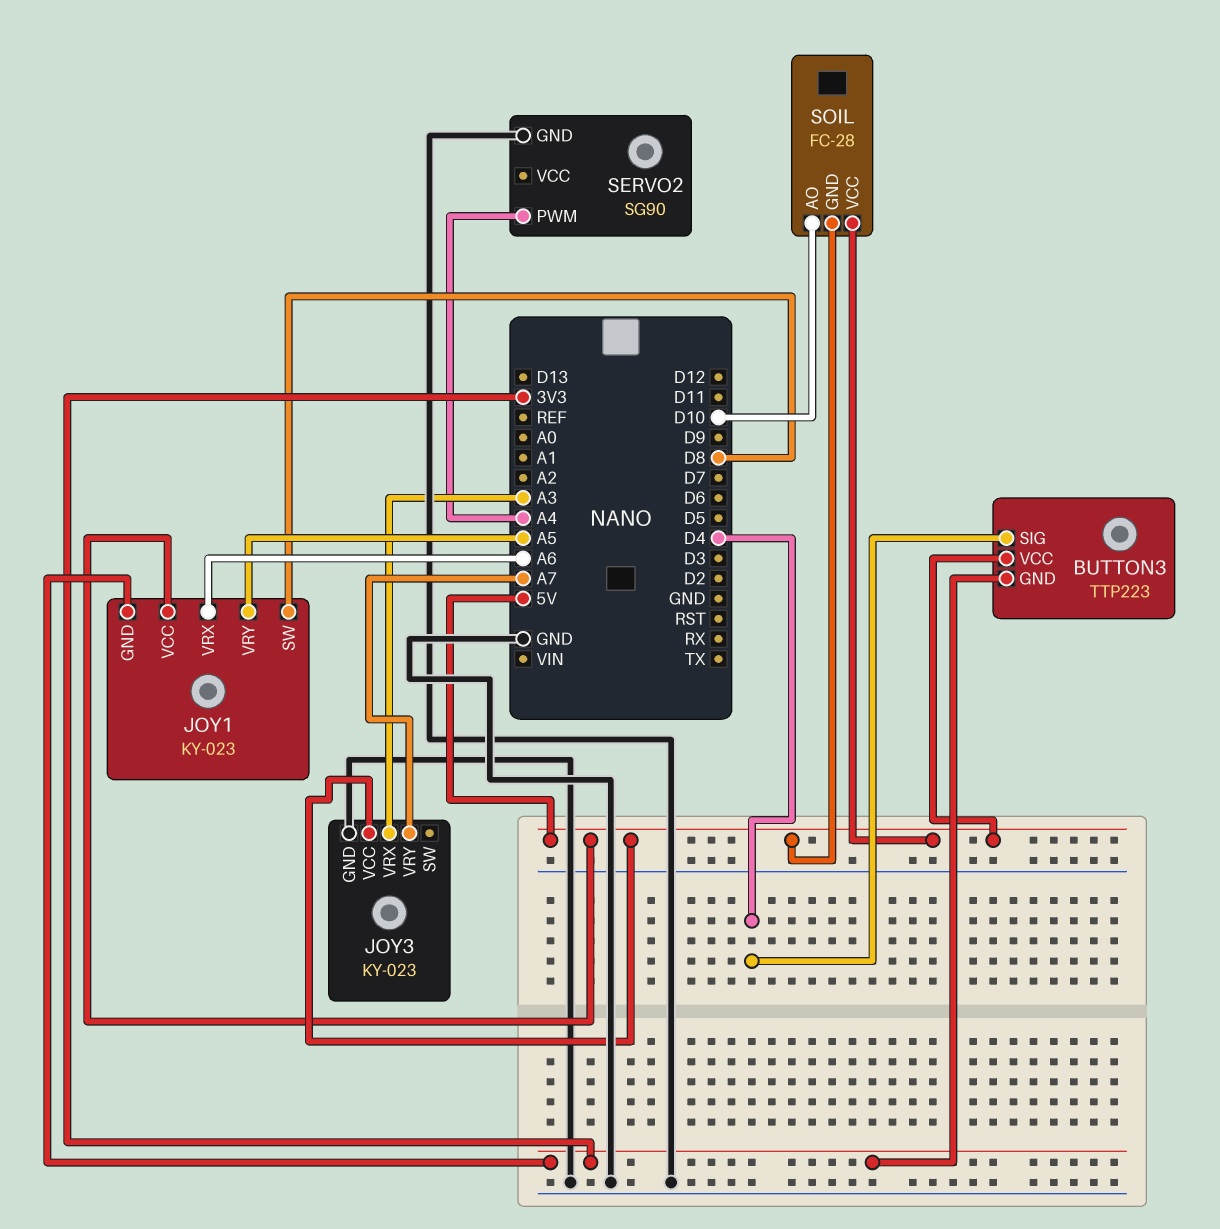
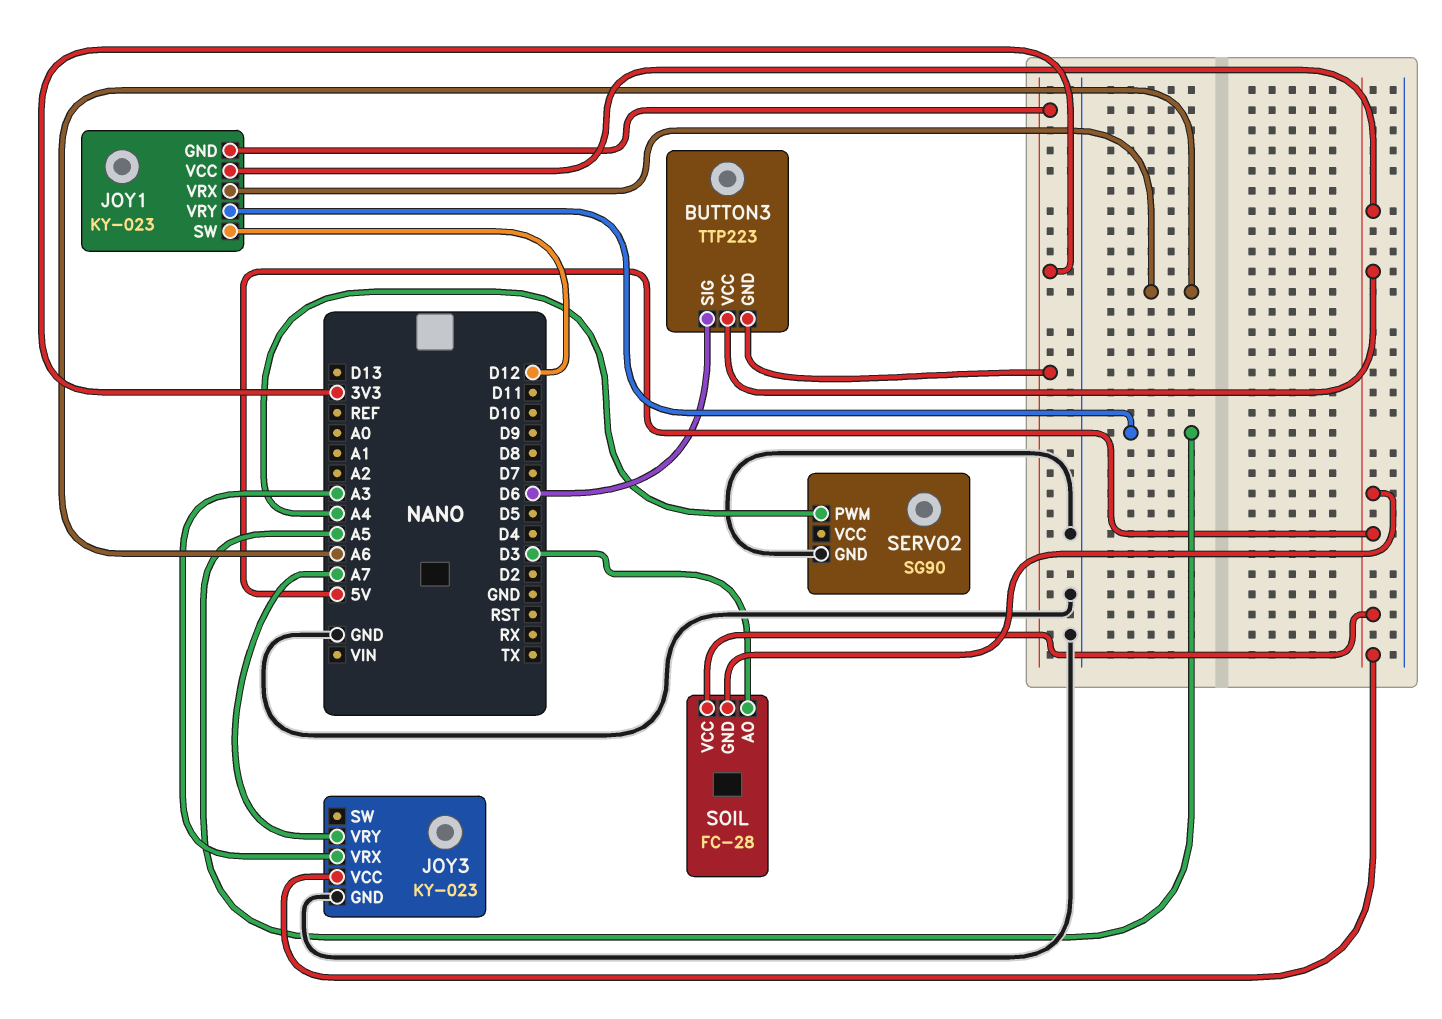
BUTTON3 pin SIG: D4 -> D6
JOY1 pin SW: D8 -> D12
SOIL pin AO: D10 -> D3

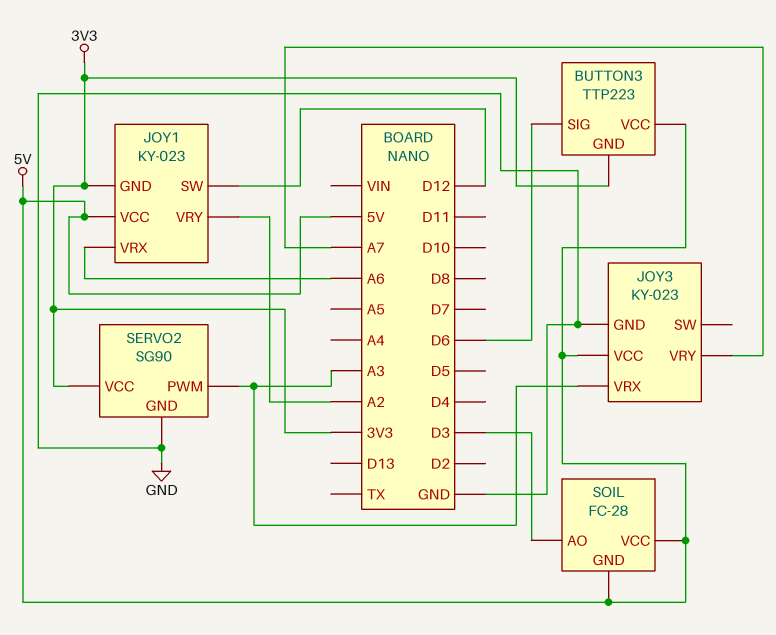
JOY1 pin VRY: A5 -> A2
SERVO2 pin PWM: A4 -> A3
SERVO2 pin VCC: none -> 3V3

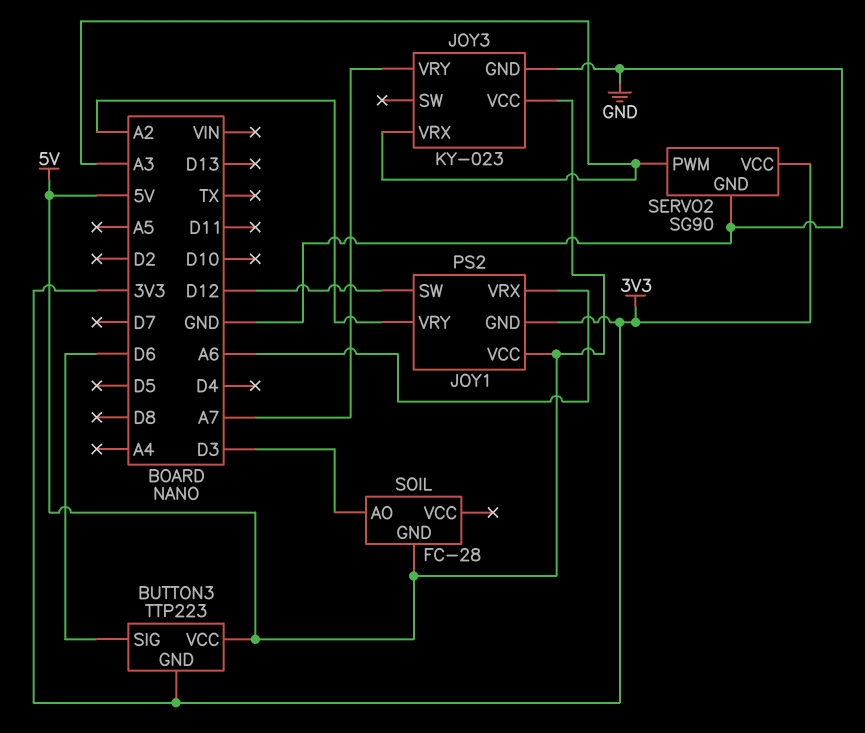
JOY1: KY-023 -> PS2
SOIL pin VCC: 5V -> none

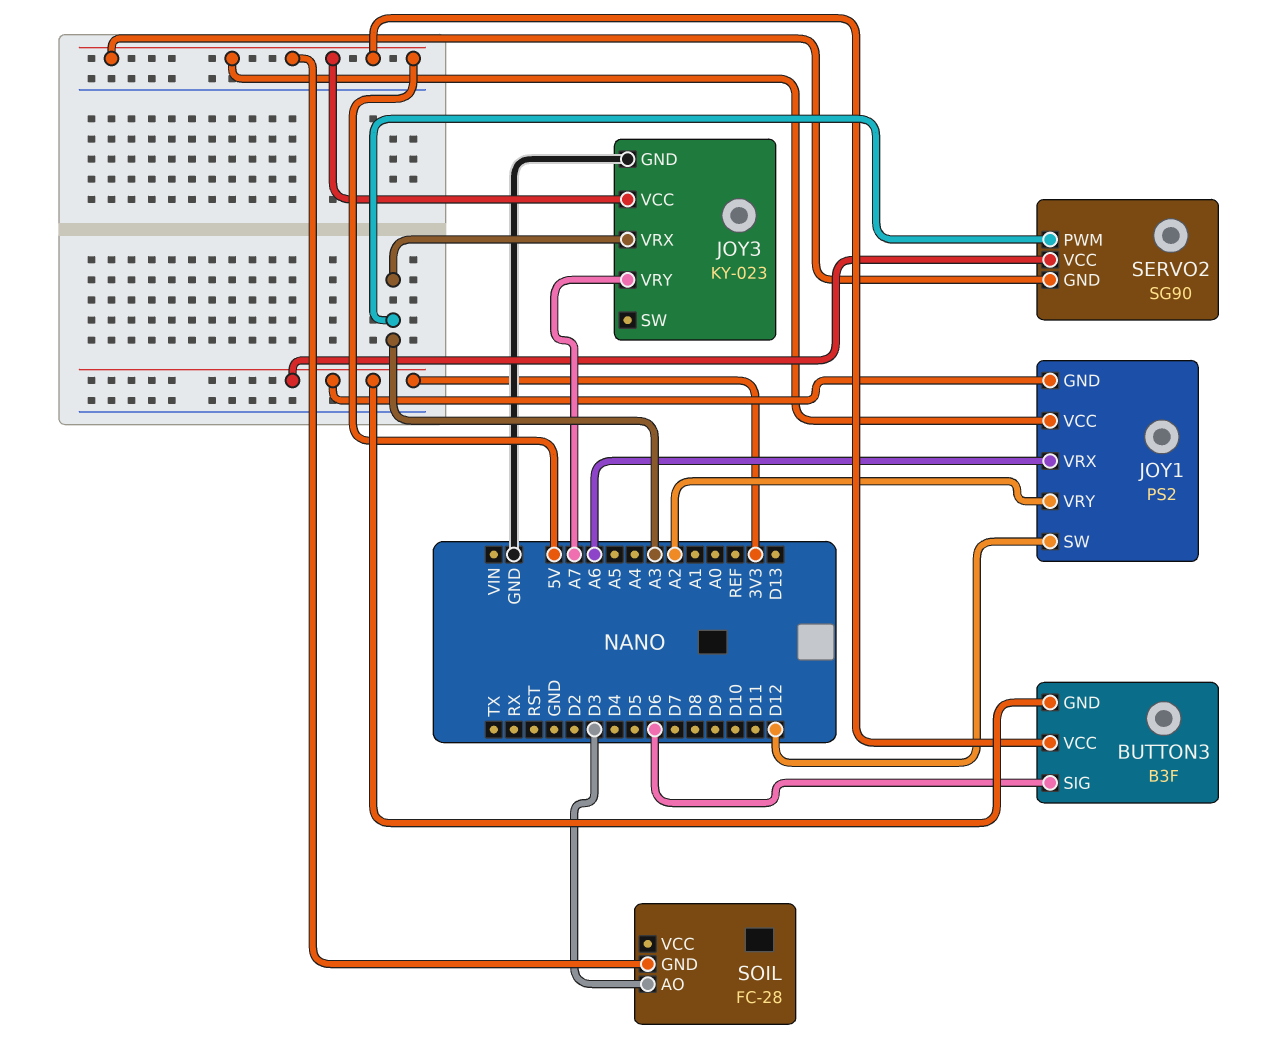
BUTTON3: TTP223 -> B3F
SERVO2 pin GND: GND -> 5V

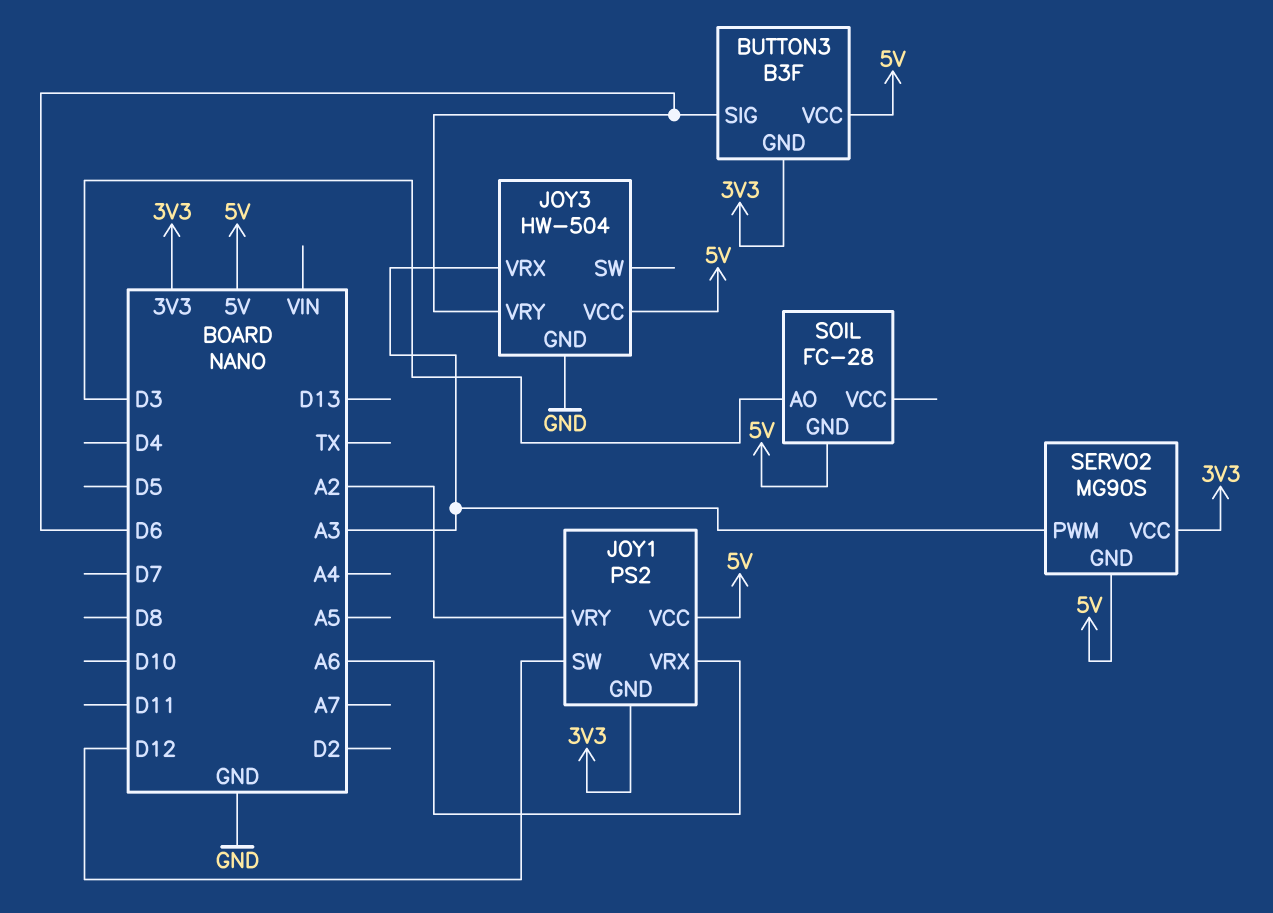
JOY3: KY-023 -> HW-504
JOY3 pin VRY: A7 -> D6
SERVO2: SG90 -> MG90S

